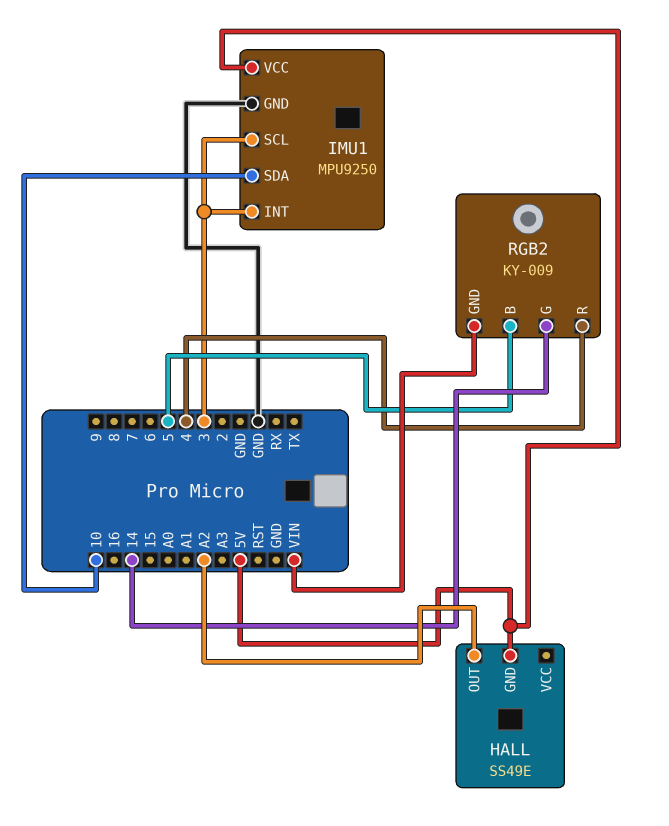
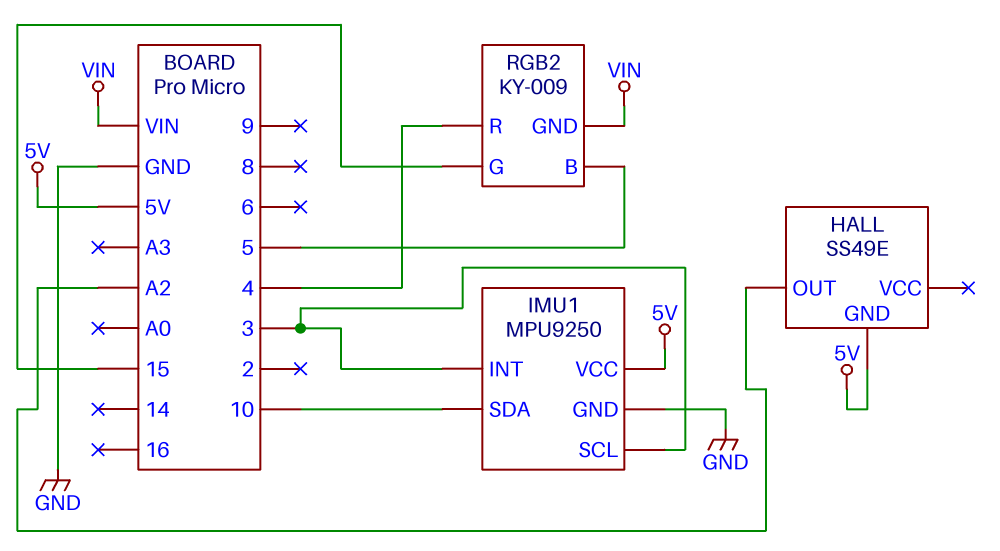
RGB2 pin G: 14 -> 15

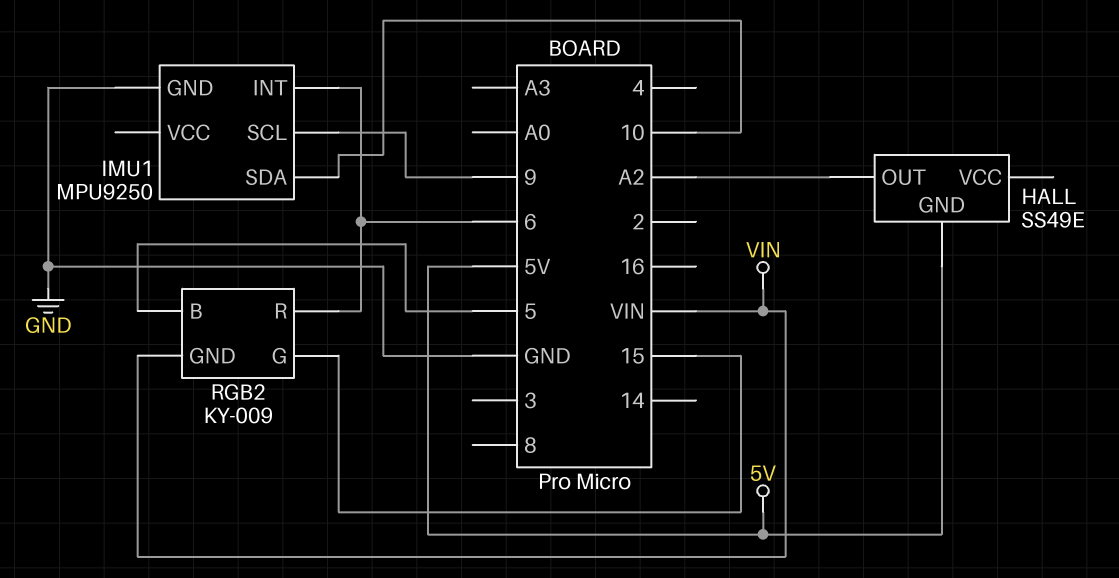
IMU1 pin INT: 3 -> 6
IMU1 pin SCL: 3 -> 9
IMU1 pin VCC: 5V -> none
RGB2 pin R: 4 -> 6

